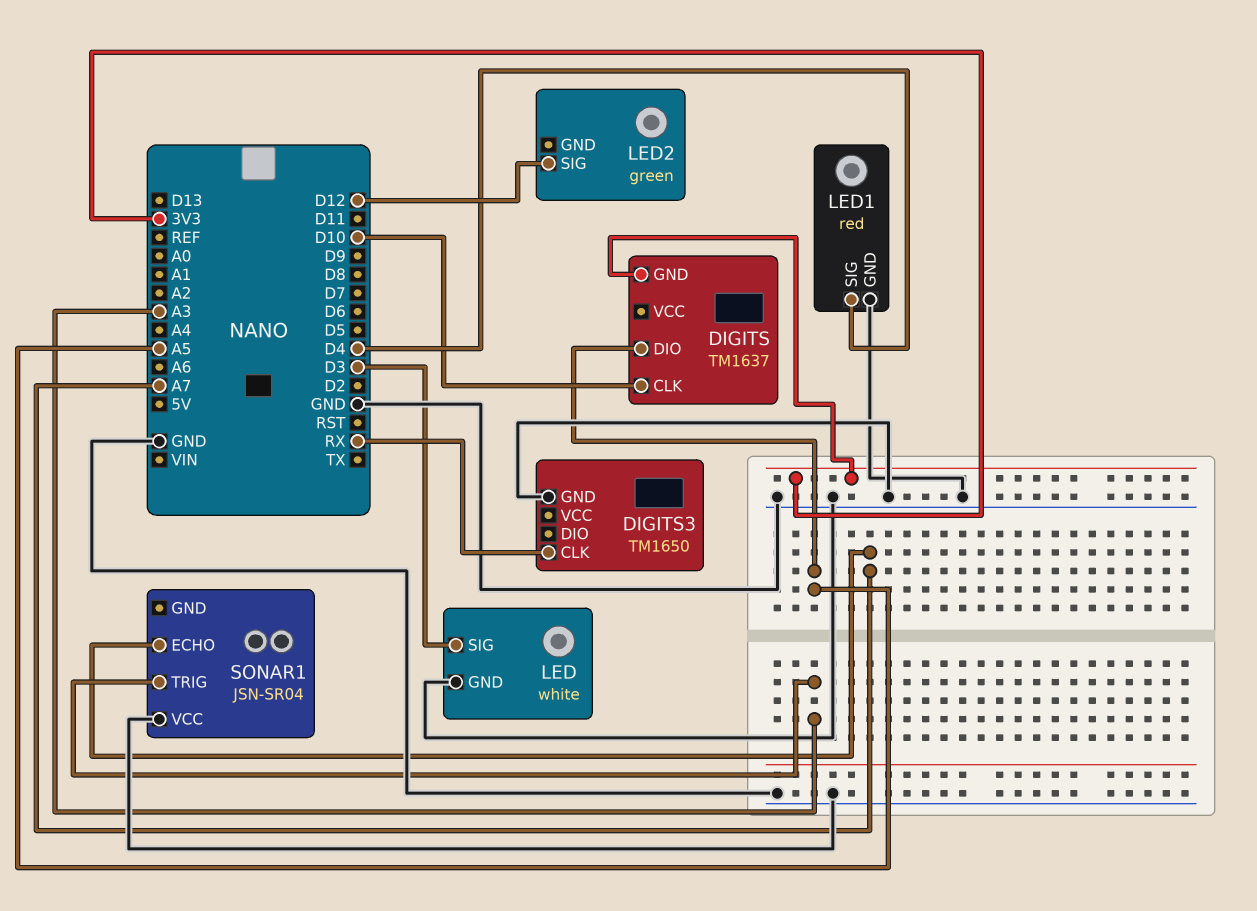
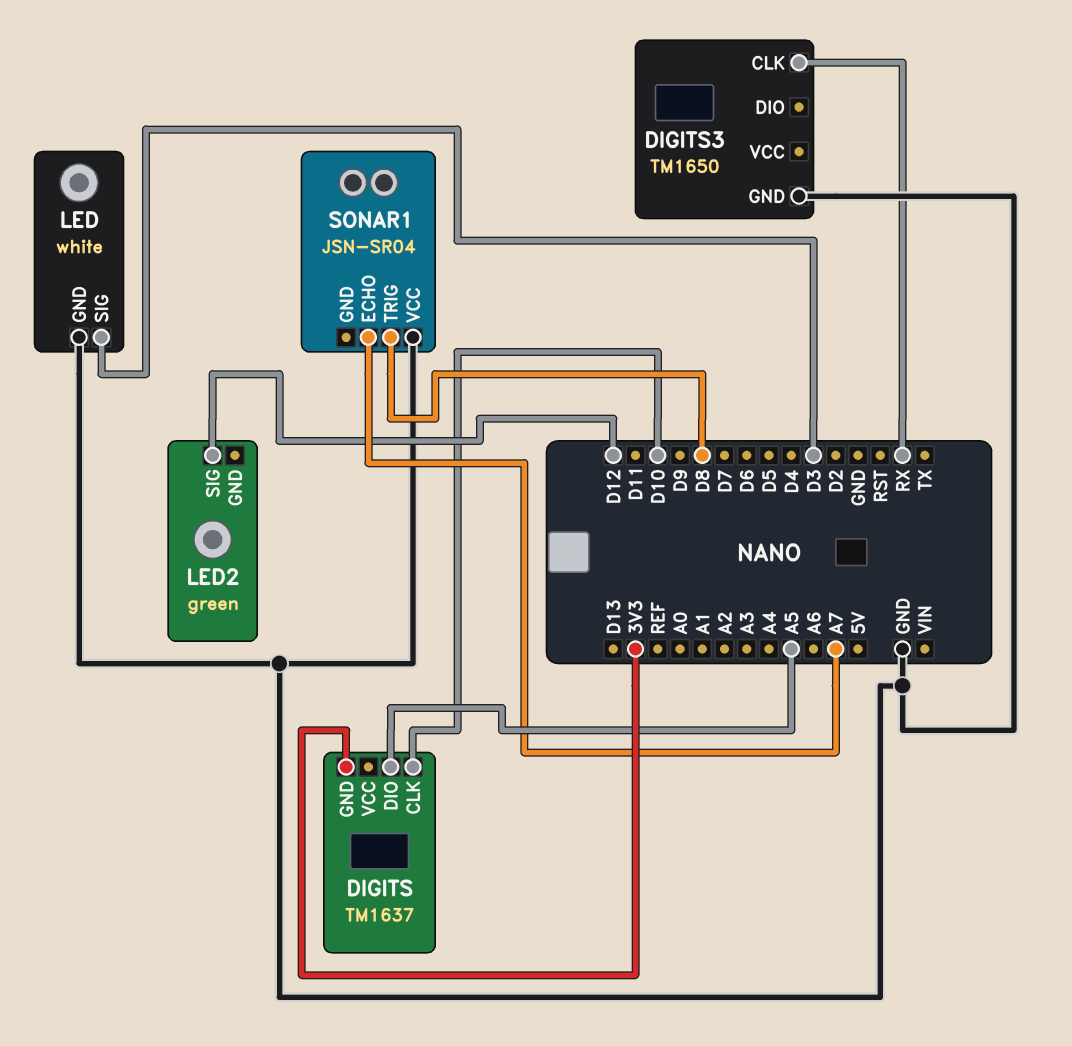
LED1: red -> none
LED1 pin GND: GND -> none
LED1 pin SIG: D4 -> none
SONAR1 pin TRIG: A3 -> D8

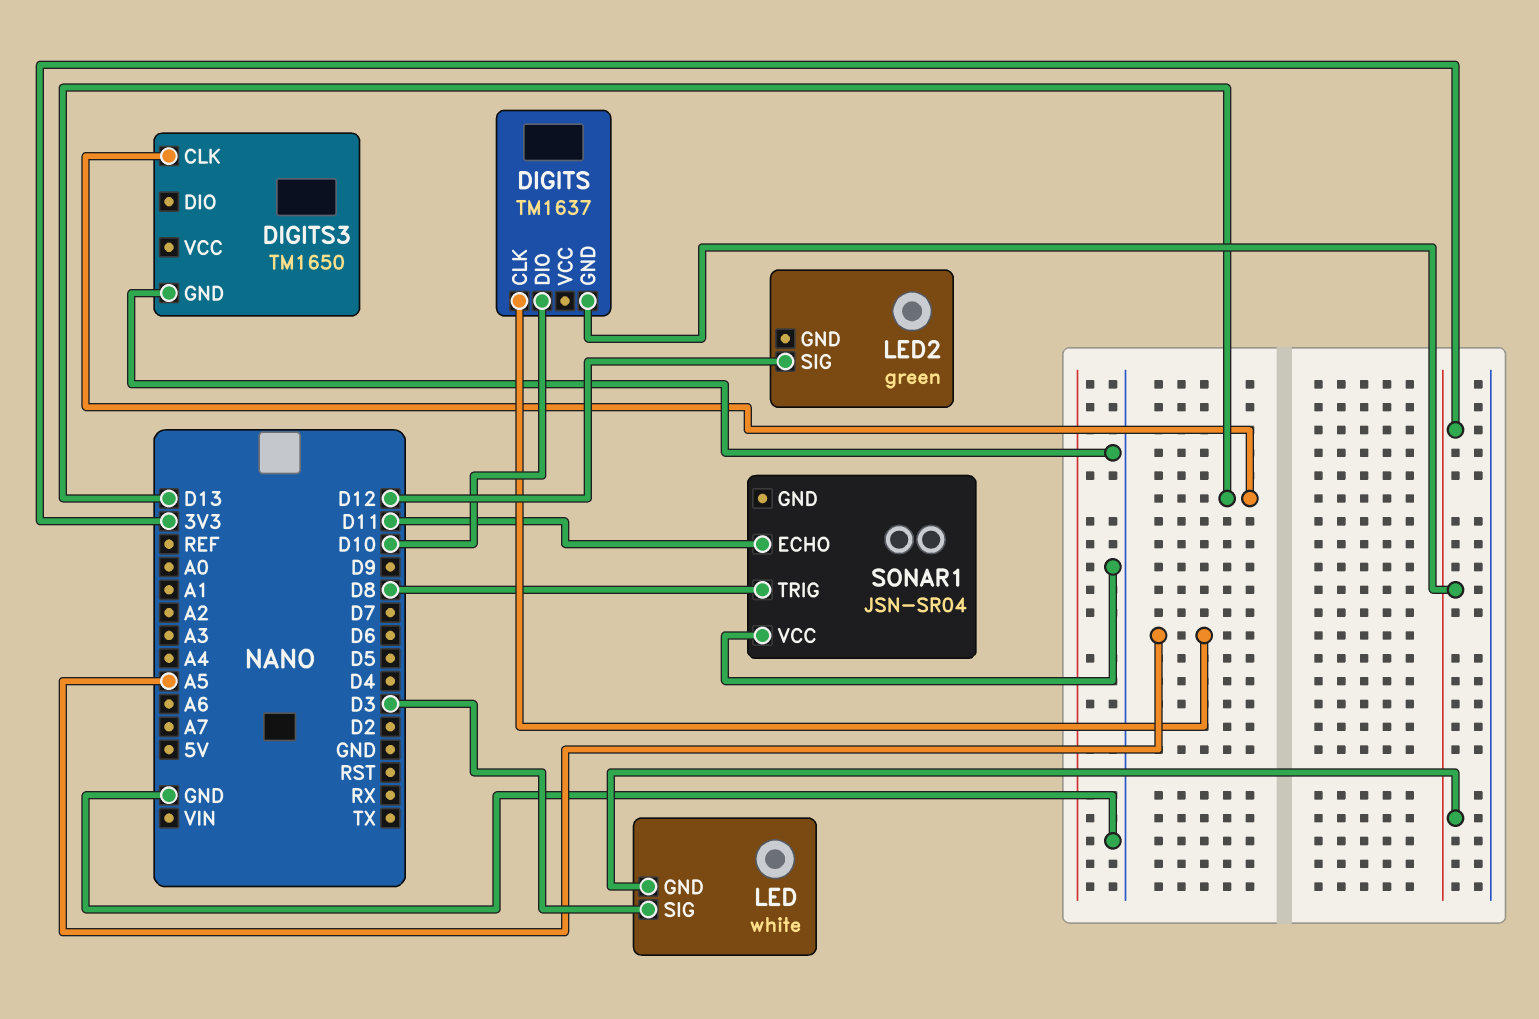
DIGITS pin CLK: D10 -> A5
DIGITS pin DIO: A5 -> D10
DIGITS3 pin CLK: RX -> D13
LED pin GND: GND -> 3V3
SONAR1 pin ECHO: A7 -> D11

